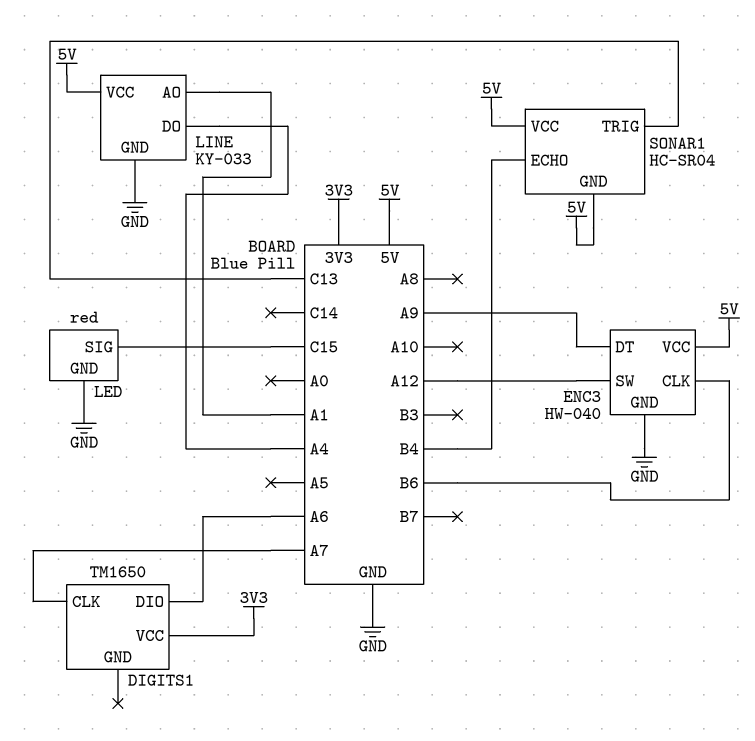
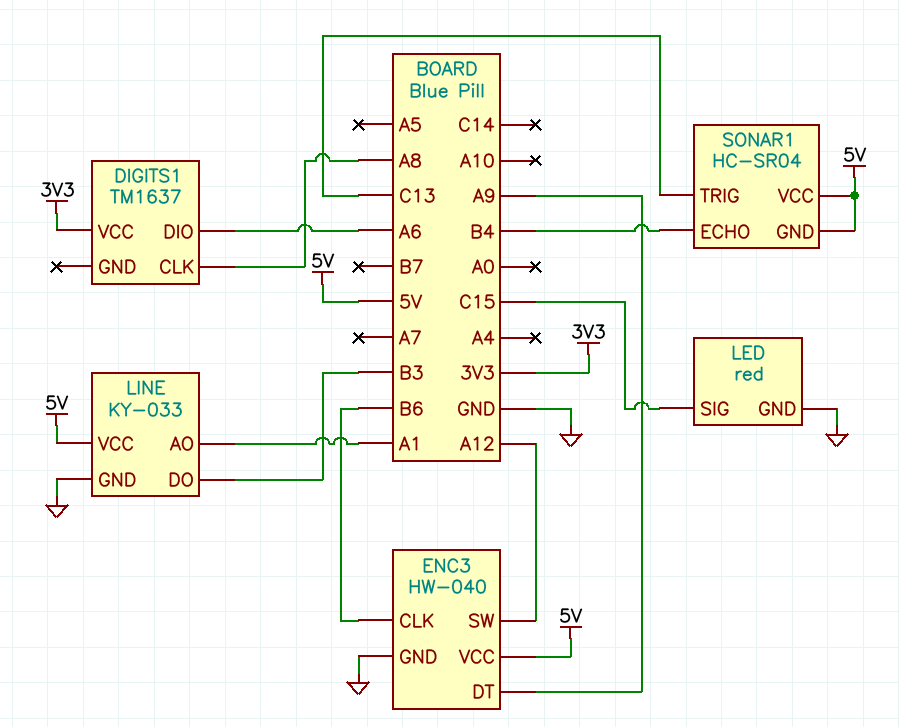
DIGITS1: TM1650 -> TM1637
DIGITS1 pin CLK: A7 -> A8
LINE pin DO: A4 -> B3

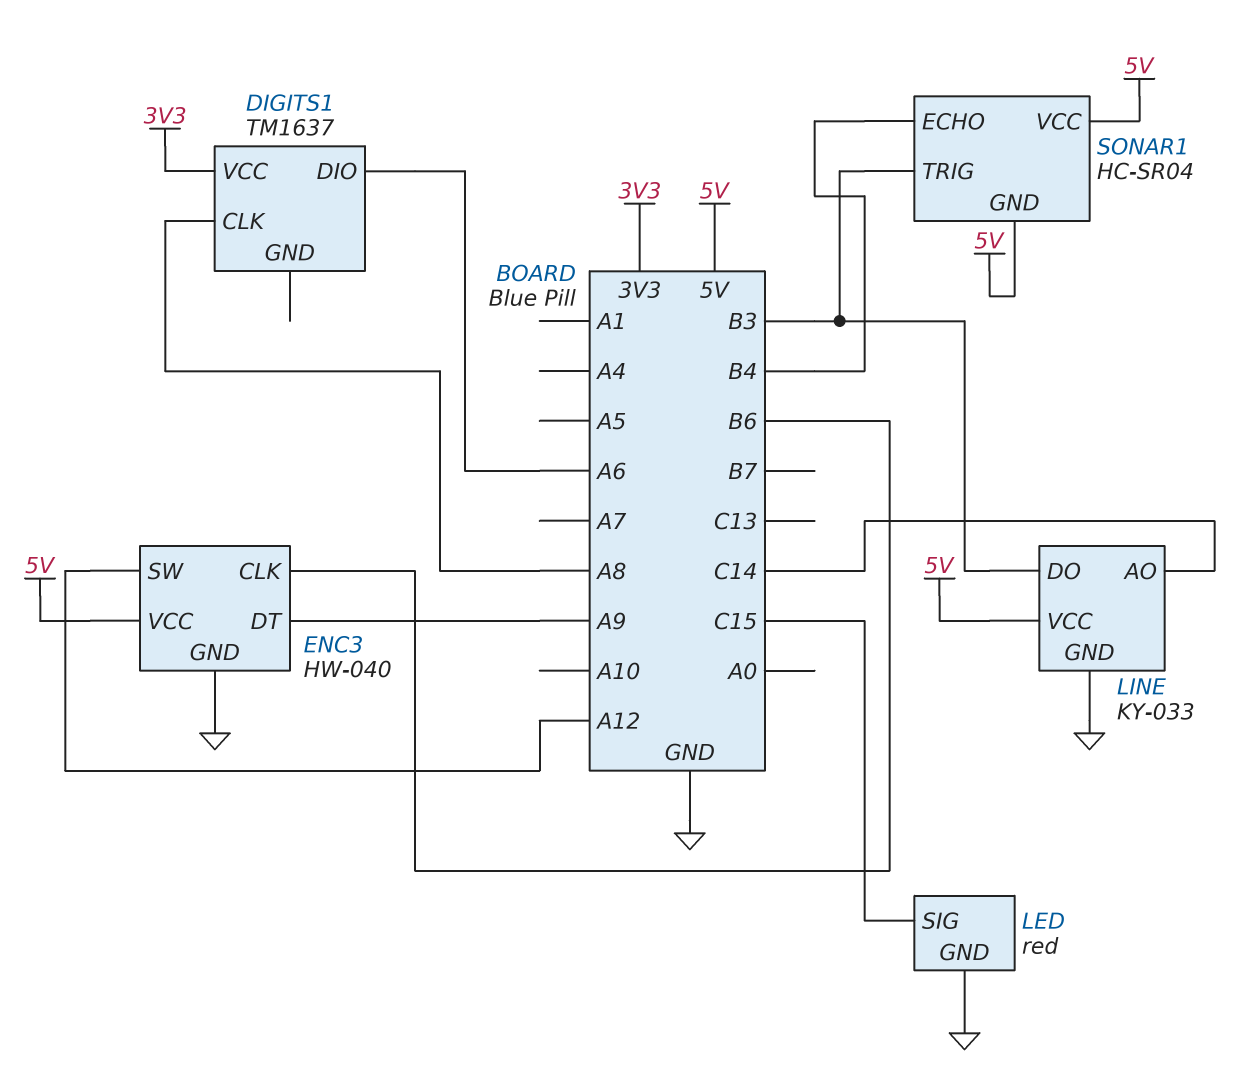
LINE pin AO: A1 -> C14
SONAR1 pin TRIG: C13 -> B3

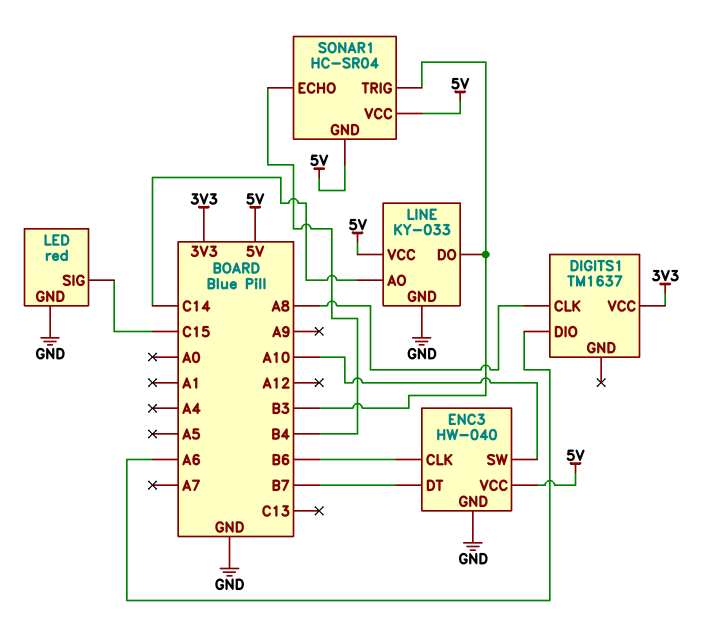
ENC3 pin DT: A9 -> B7
ENC3 pin SW: A12 -> A10

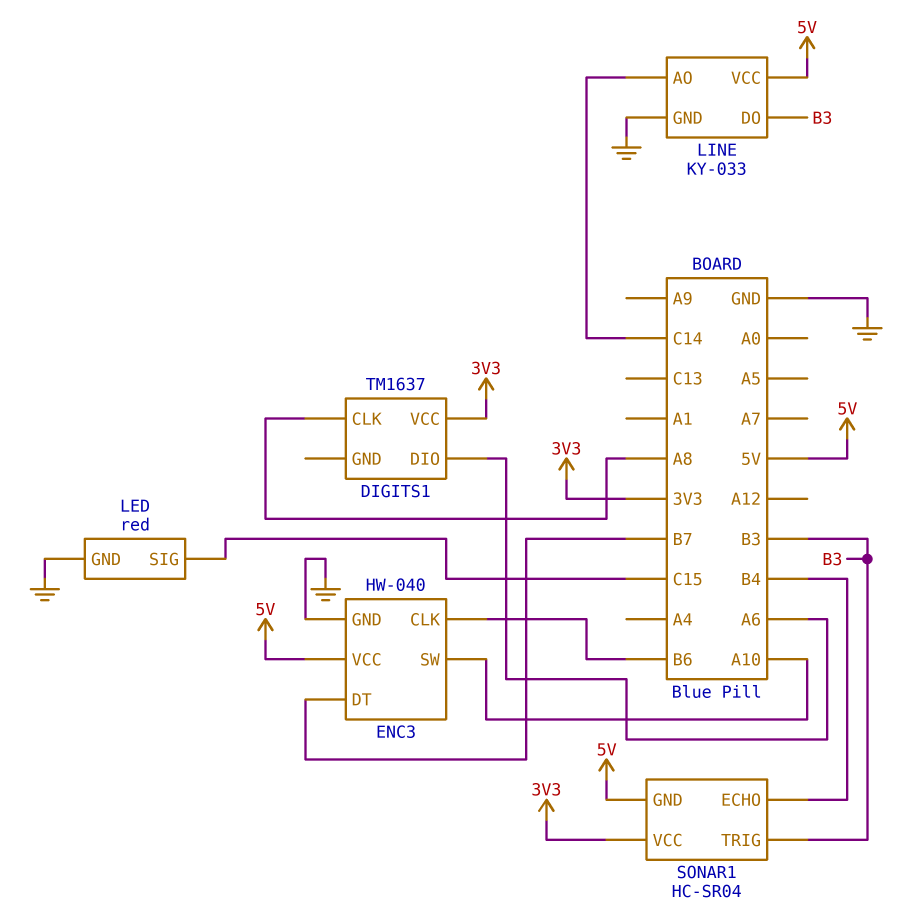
SONAR1 pin VCC: 5V -> 3V3

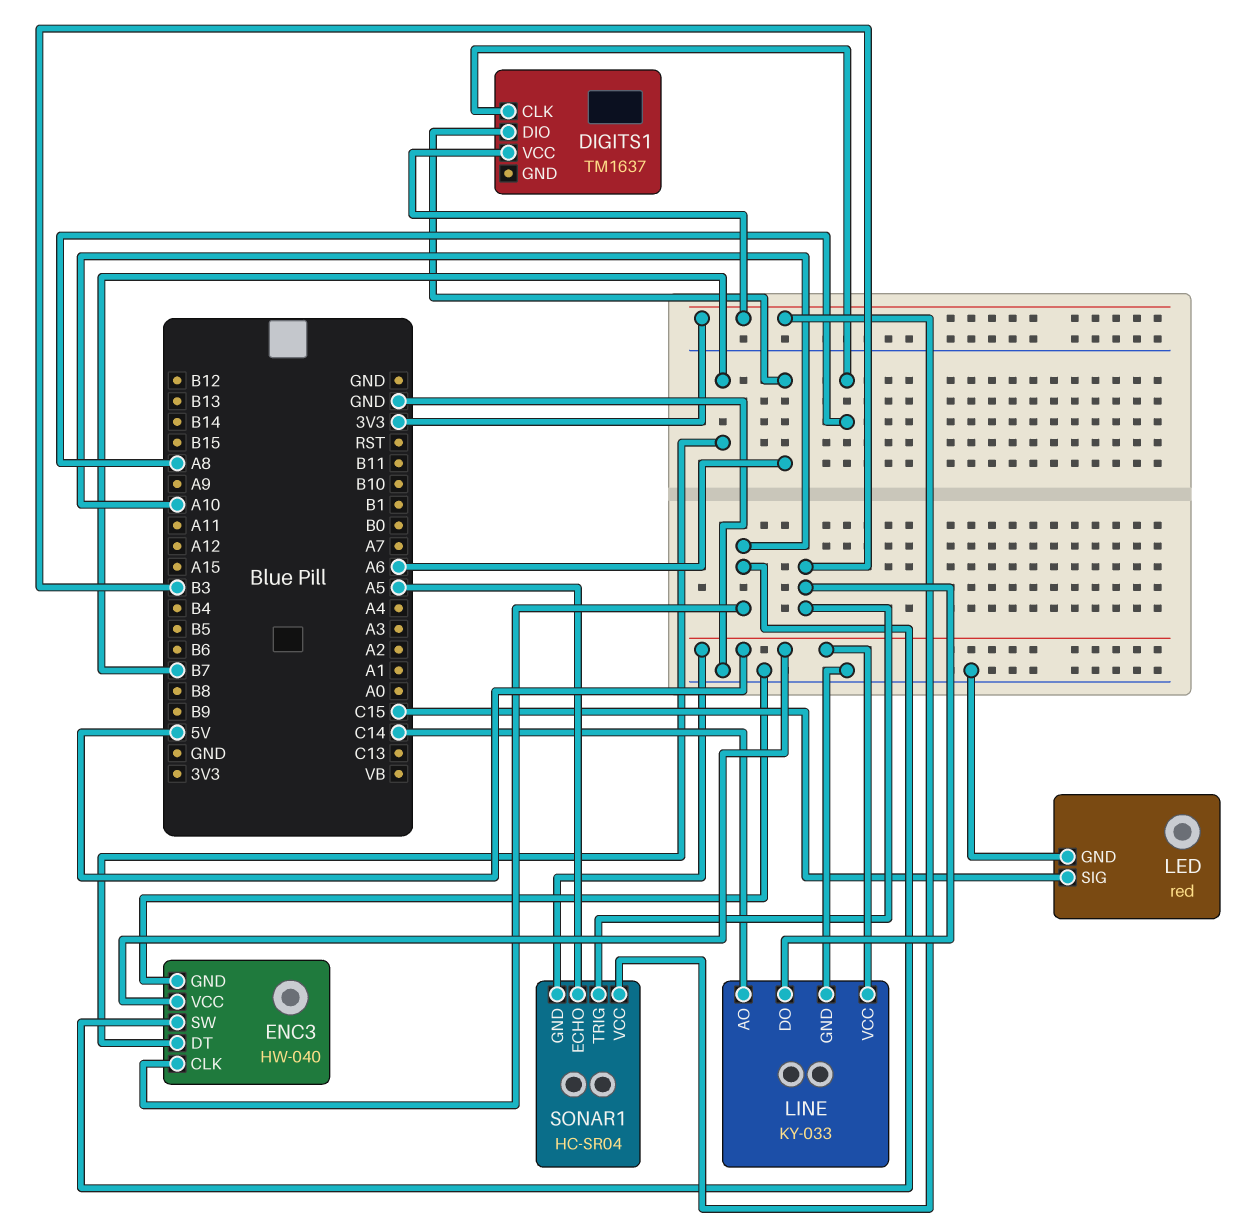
ENC3 pin CLK: B6 -> A10
SONAR1 pin ECHO: B4 -> A5

